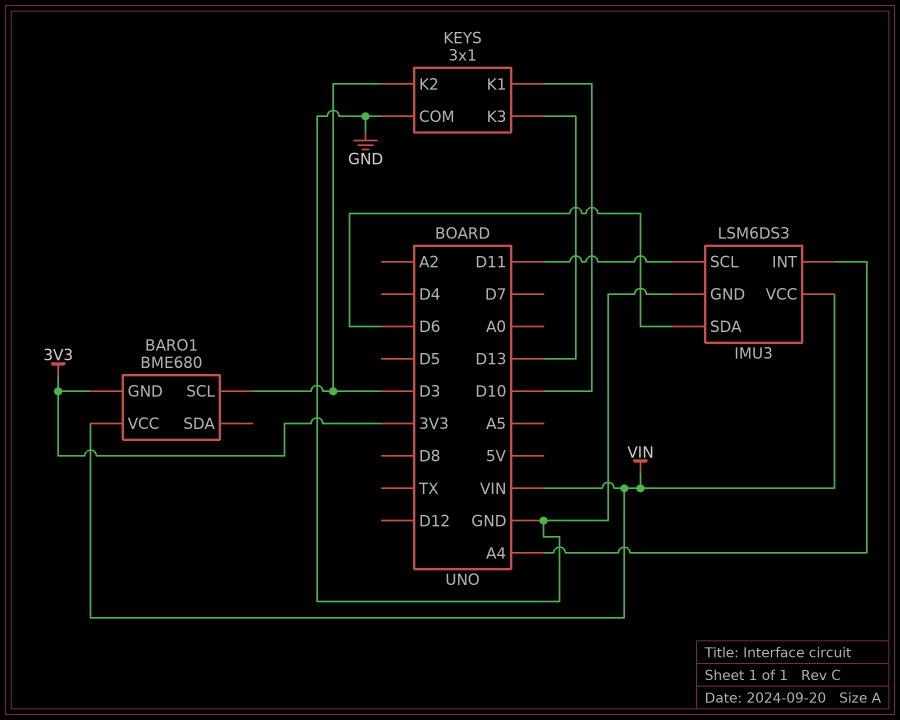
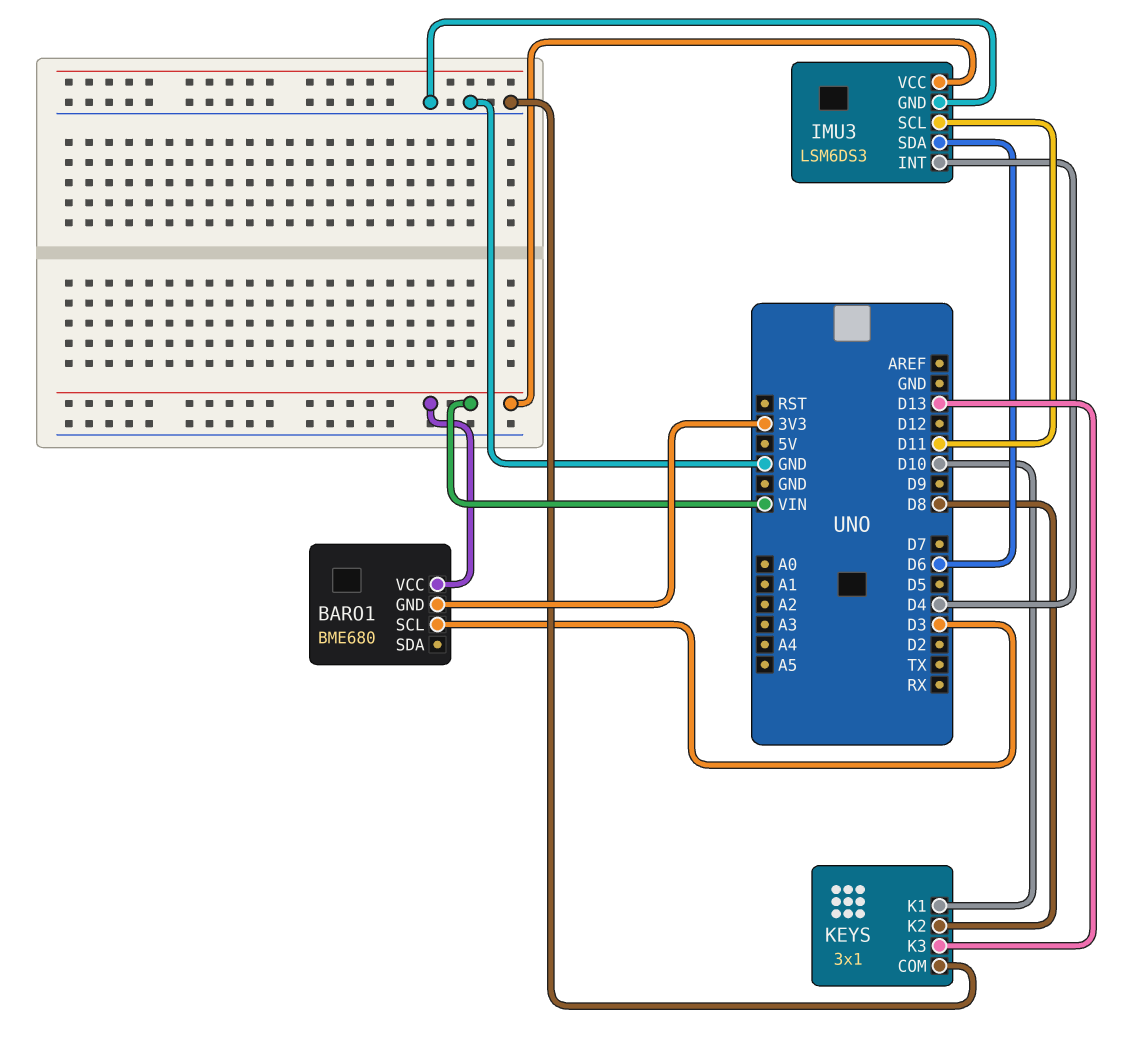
IMU3 pin INT: A4 -> D4
KEYS pin K2: D3 -> D8

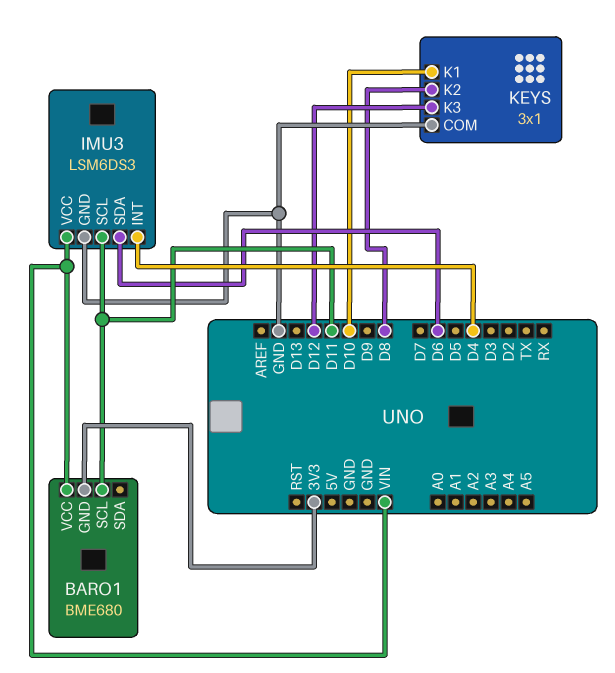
BARO1 pin SCL: D3 -> D11
KEYS pin K3: D13 -> D12

